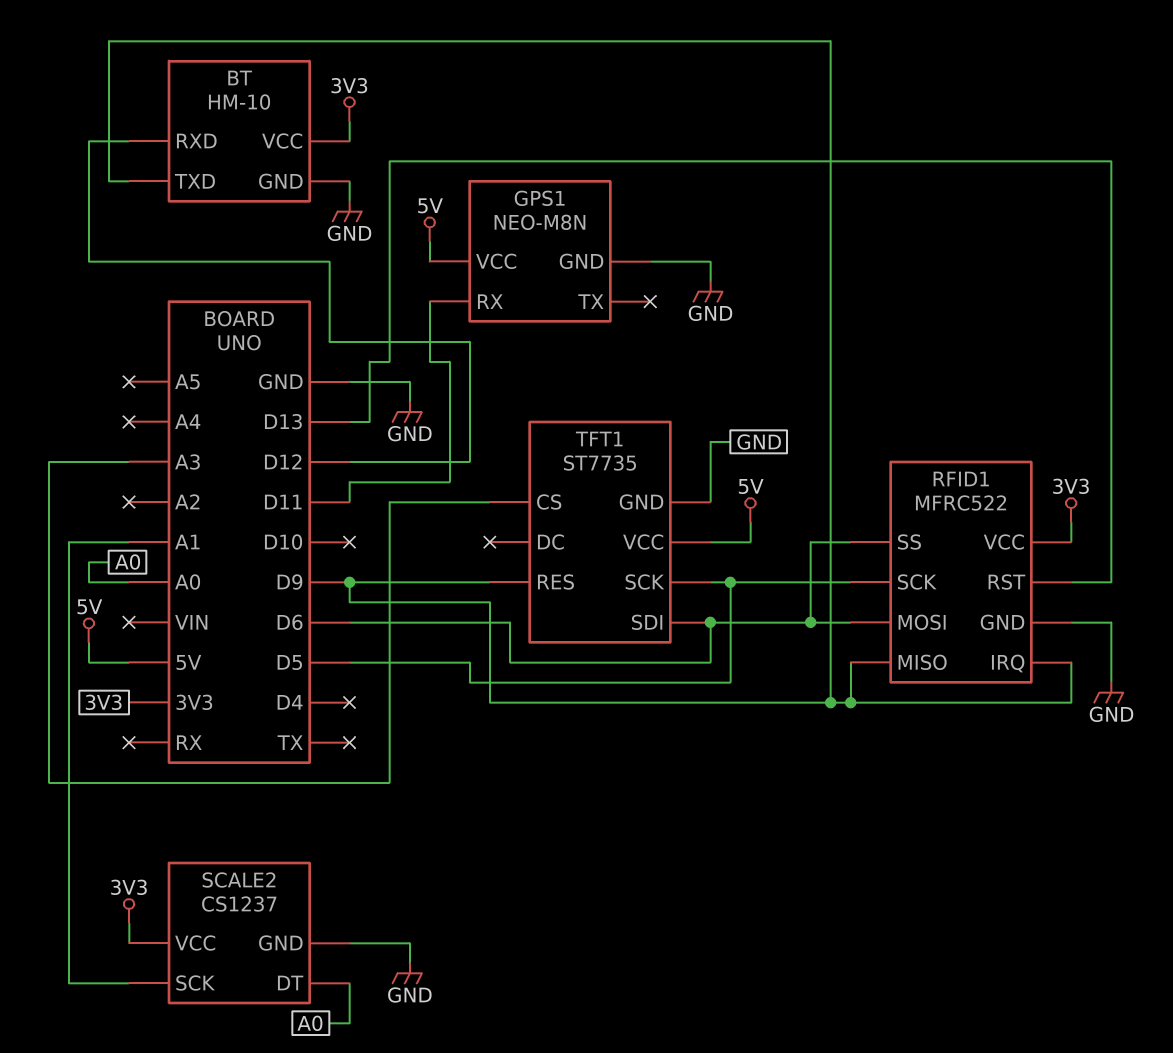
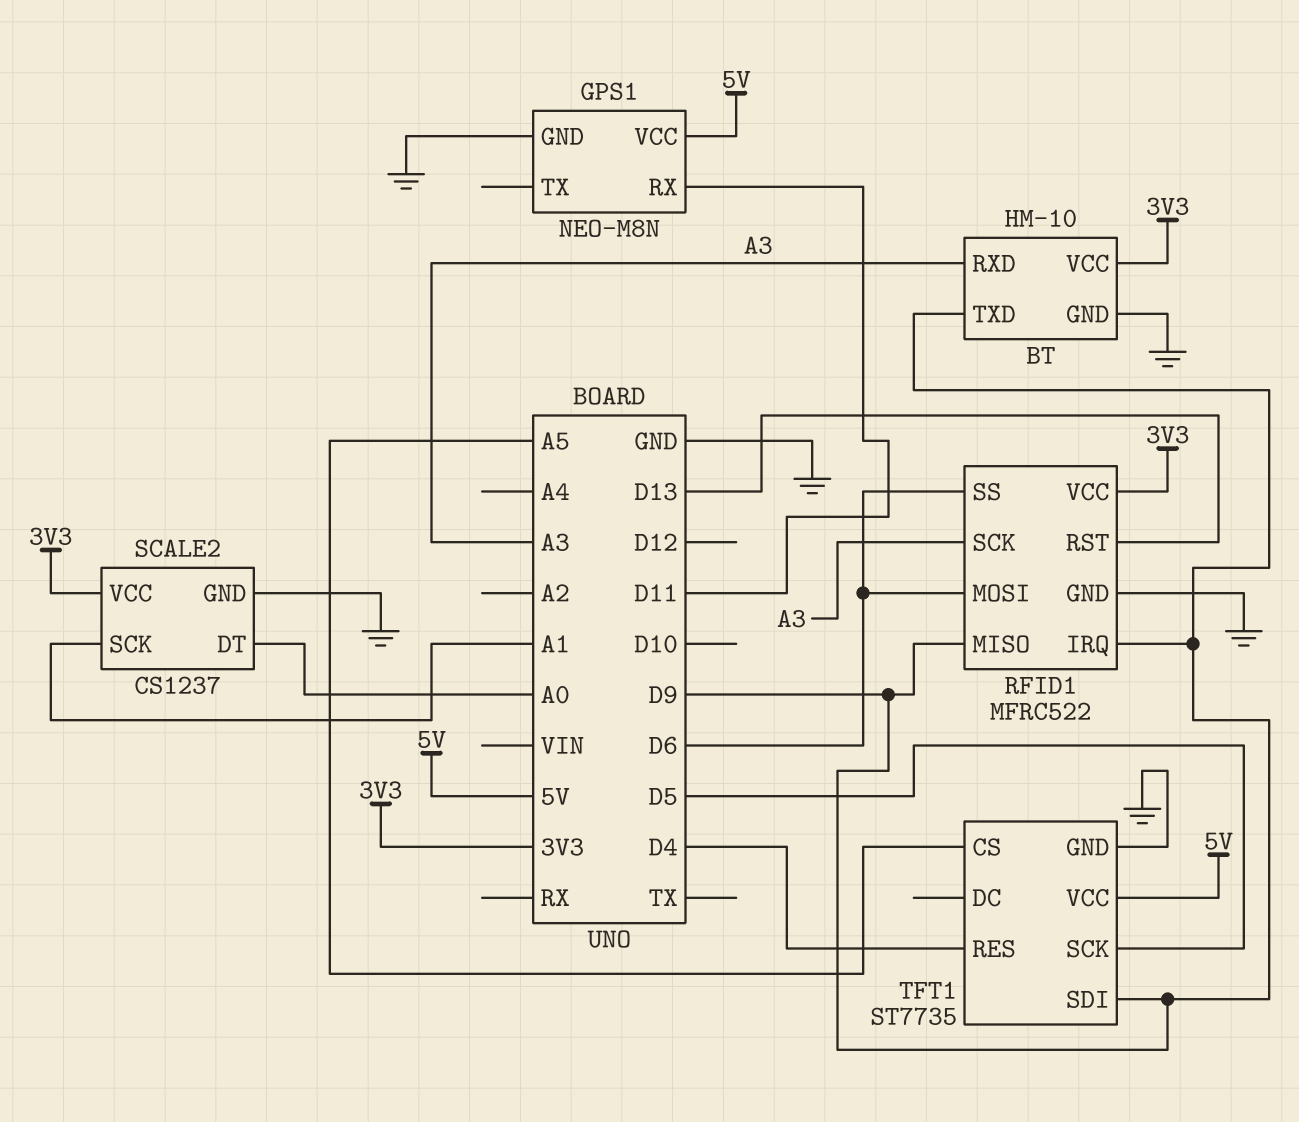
BT pin RXD: D12 -> A3
RFID1 pin SCK: D5 -> A3
TFT1 pin CS: A3 -> A5
TFT1 pin RES: D9 -> D4
TFT1 pin SDI: D6 -> D9

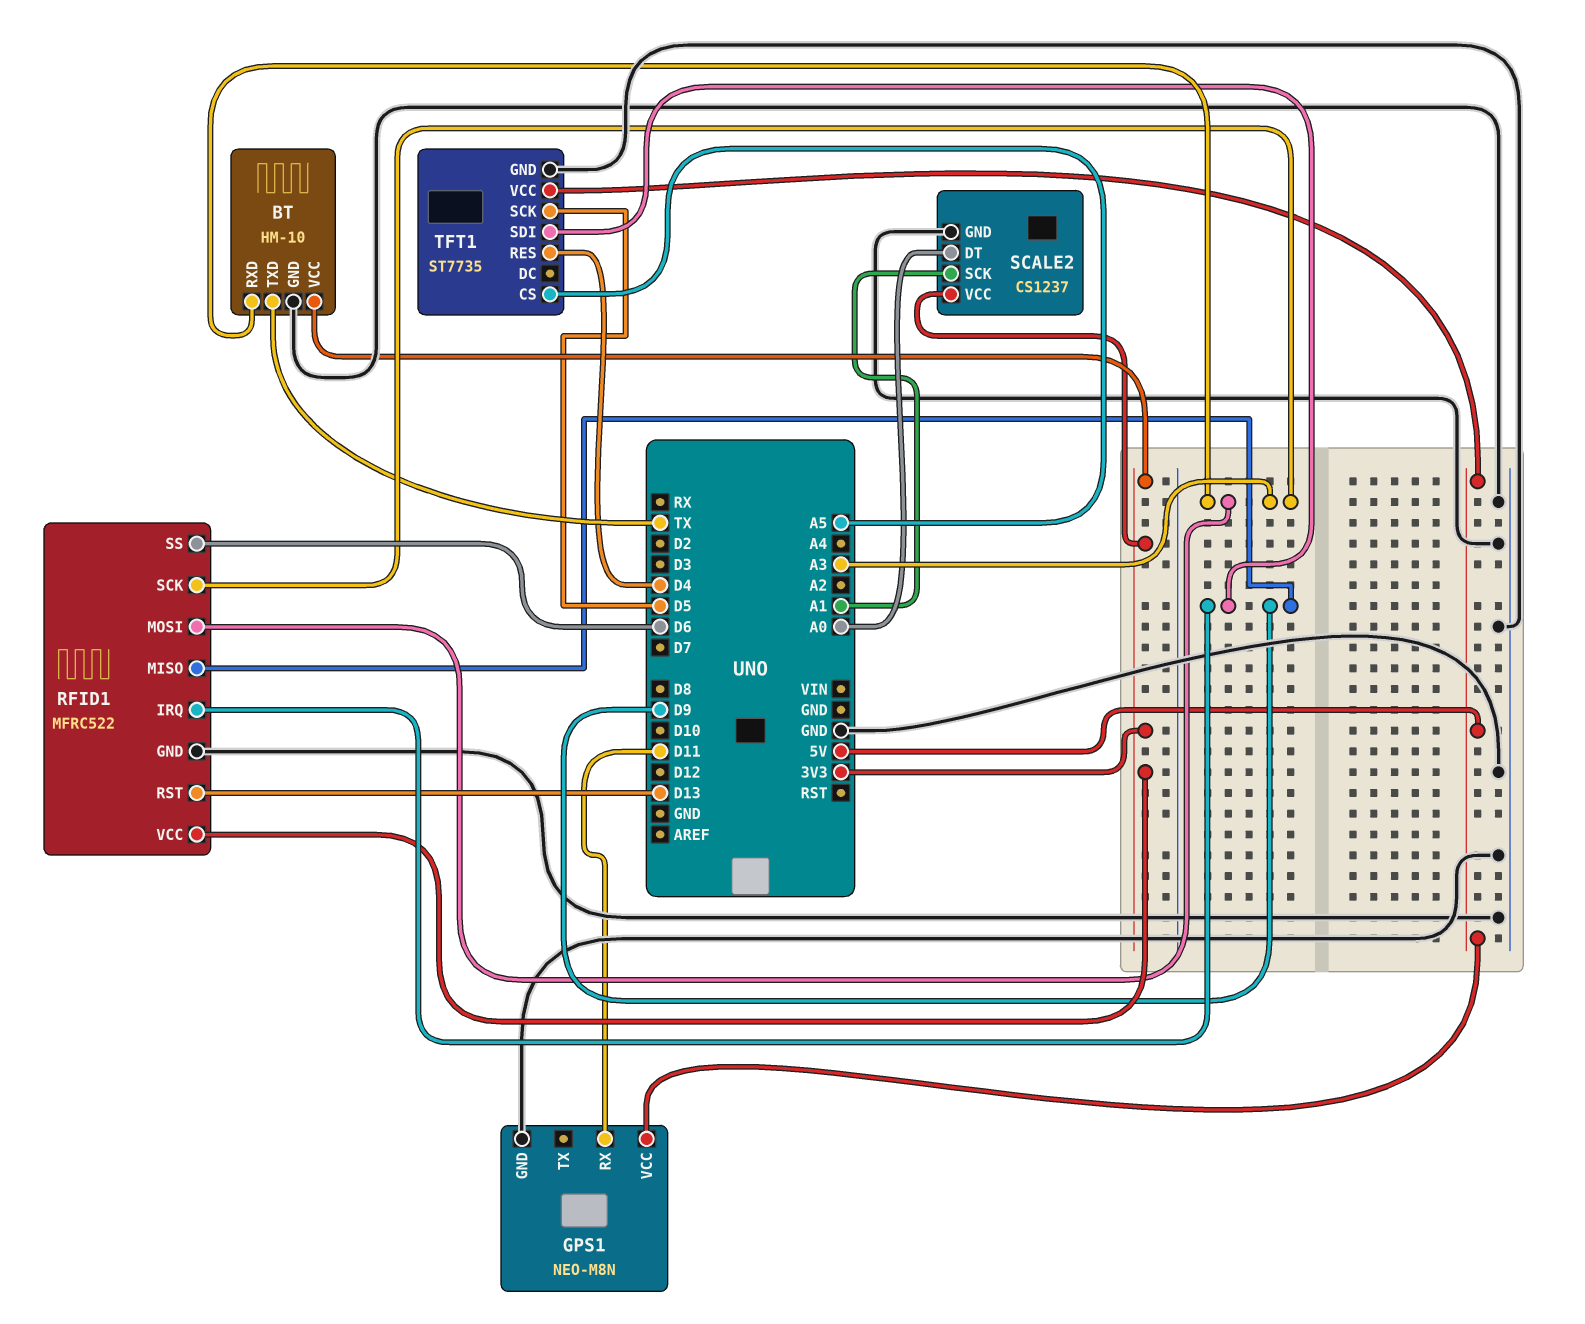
BT pin TXD: D9 -> TX
RFID1 pin MOSI: D6 -> A3

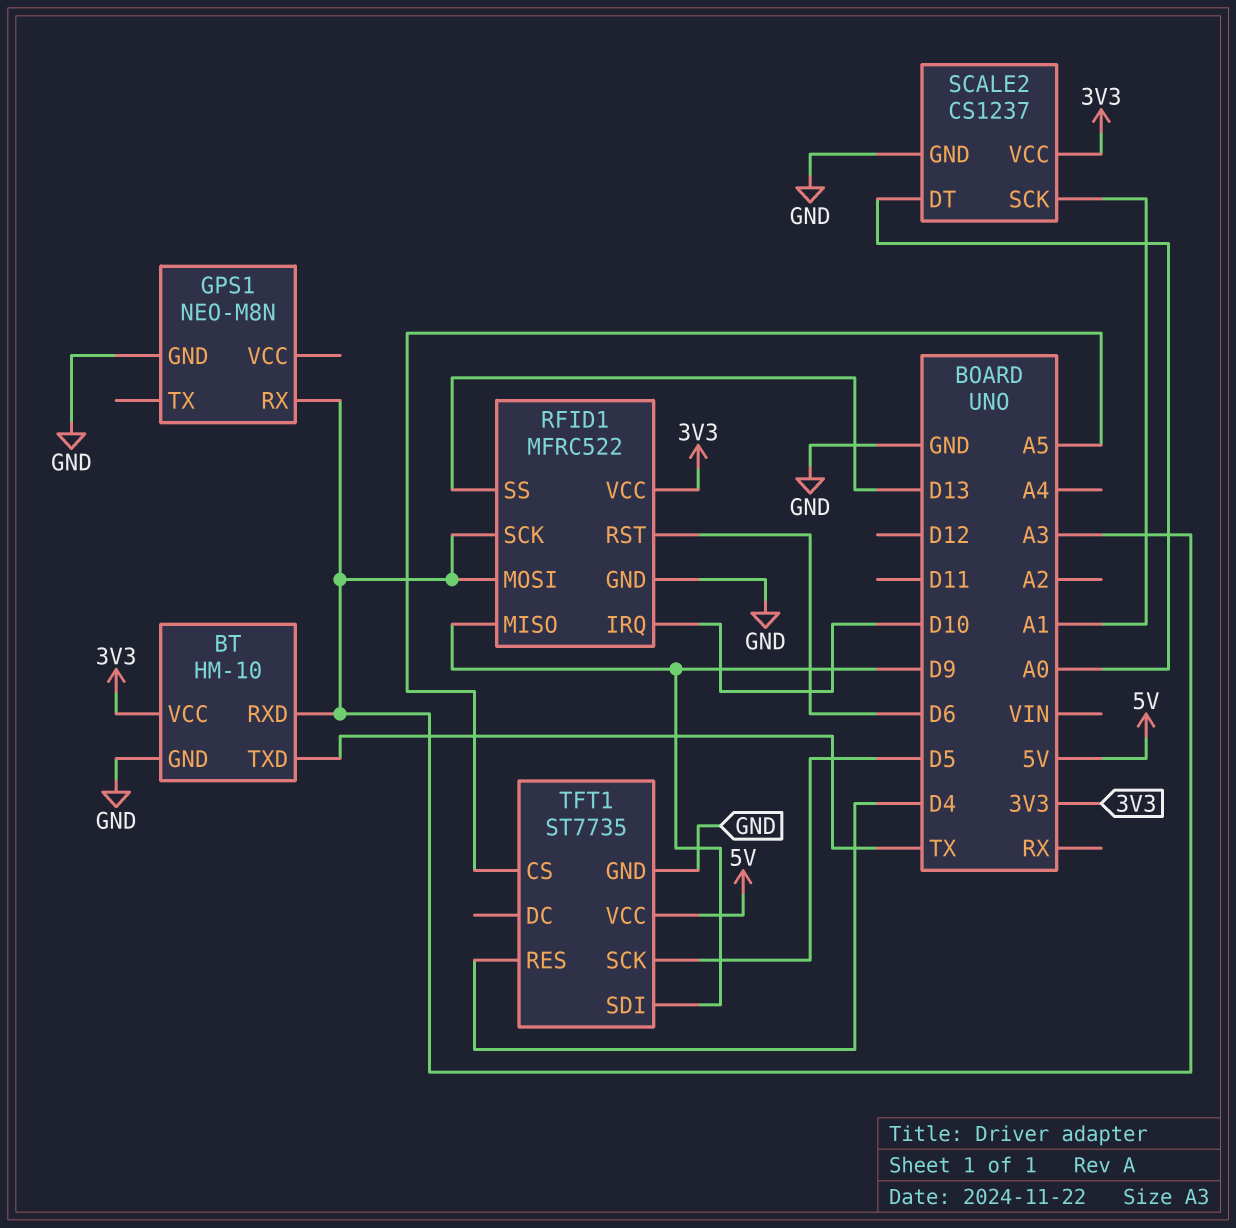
GPS1 pin RX: D11 -> A3
GPS1 pin VCC: 5V -> none
RFID1 pin IRQ: D9 -> D10
RFID1 pin RST: D13 -> D6
RFID1 pin SS: D6 -> D13

